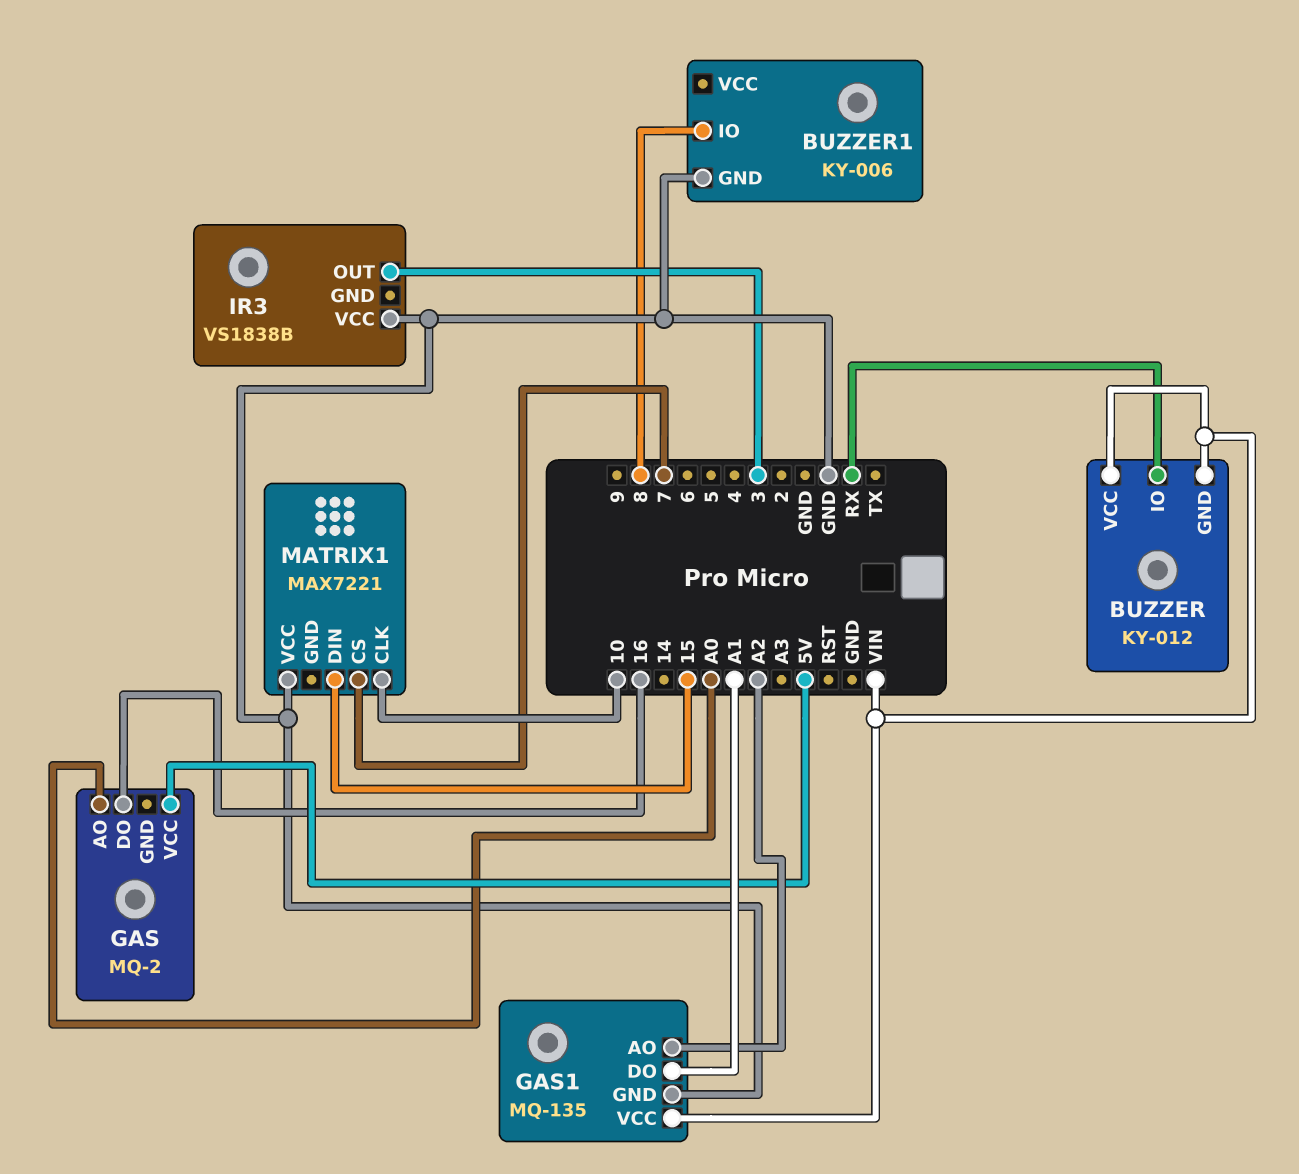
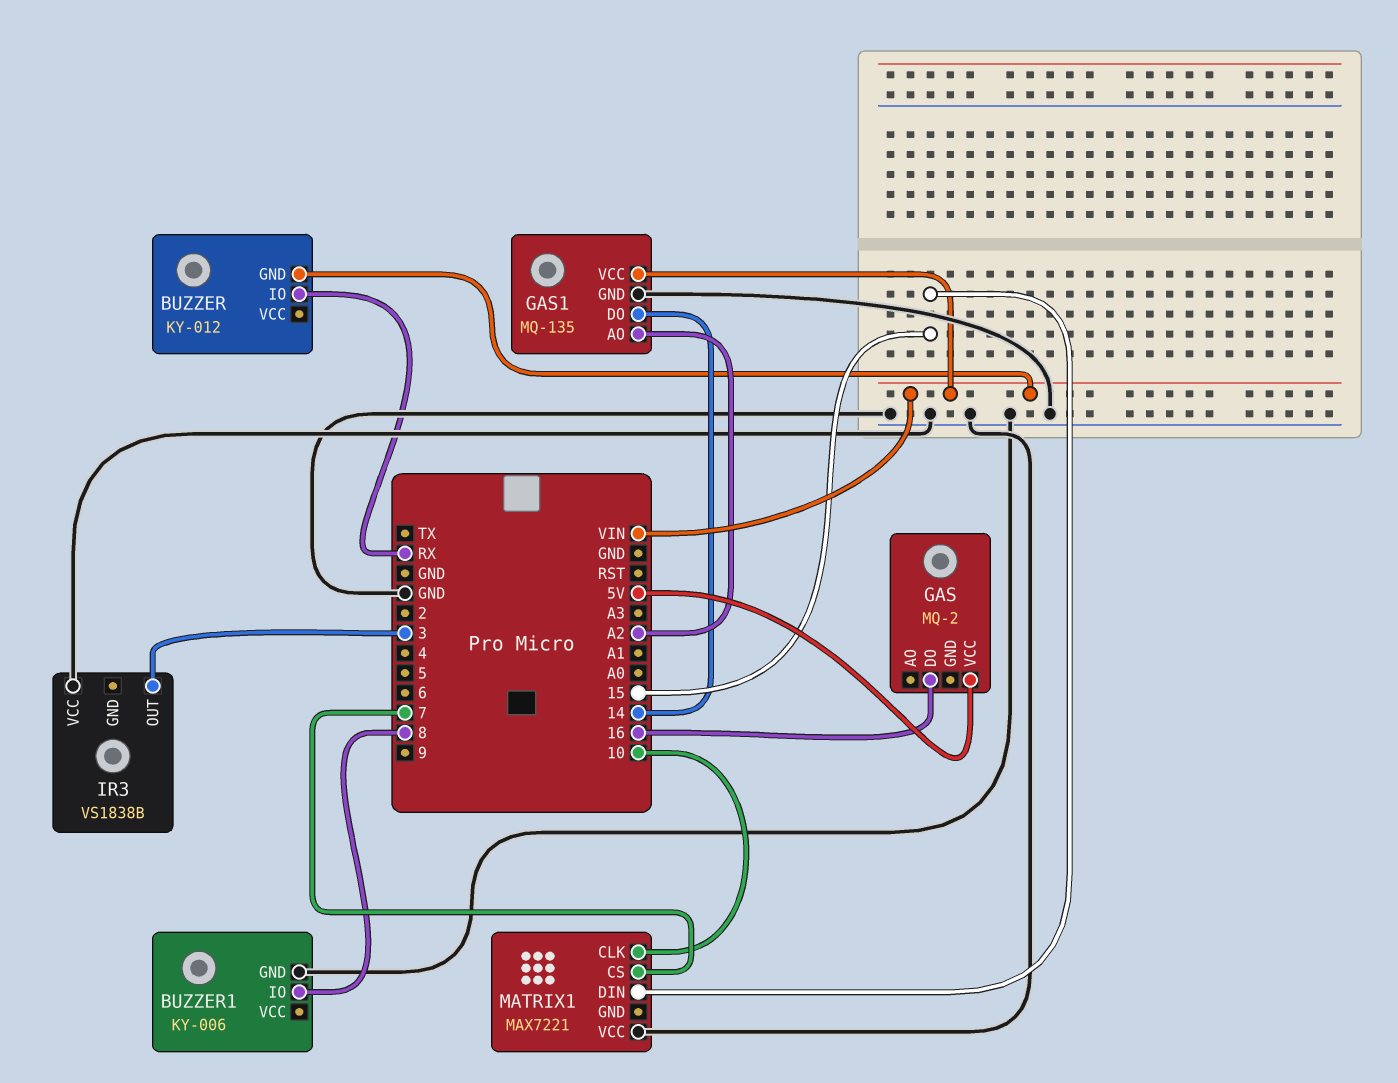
BUZZER pin VCC: VIN -> none
GAS pin AO: A0 -> none
GAS1 pin DO: A1 -> 14

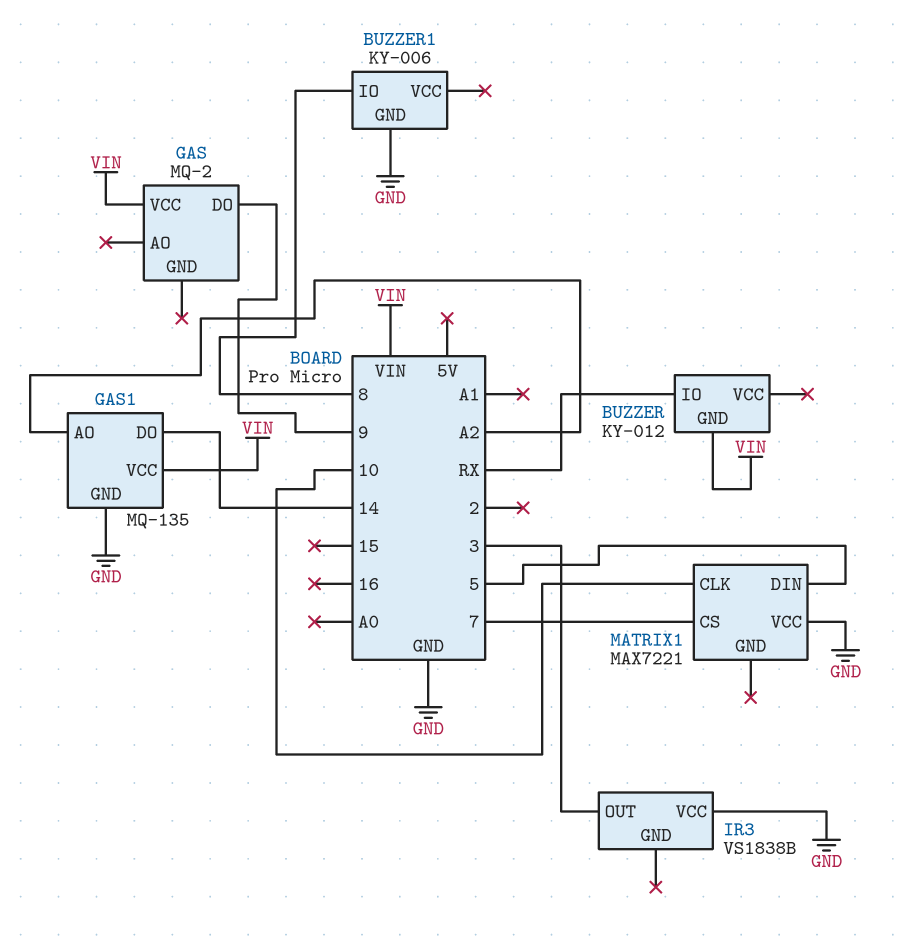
GAS pin DO: 16 -> 9
GAS pin VCC: 5V -> VIN
MATRIX1 pin DIN: 15 -> 5

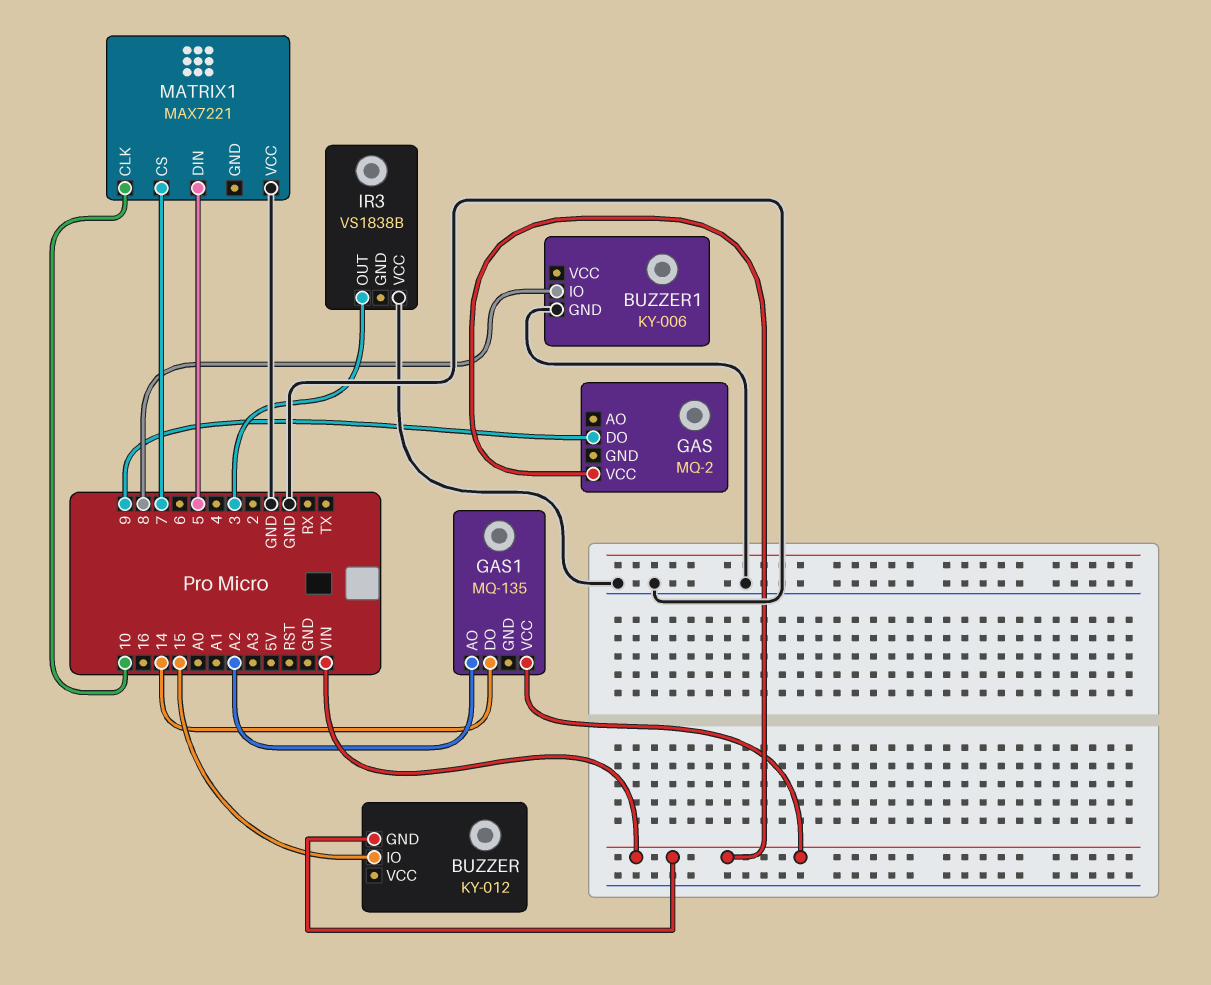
BUZZER pin IO: RX -> 15
GAS1 pin GND: GND -> none

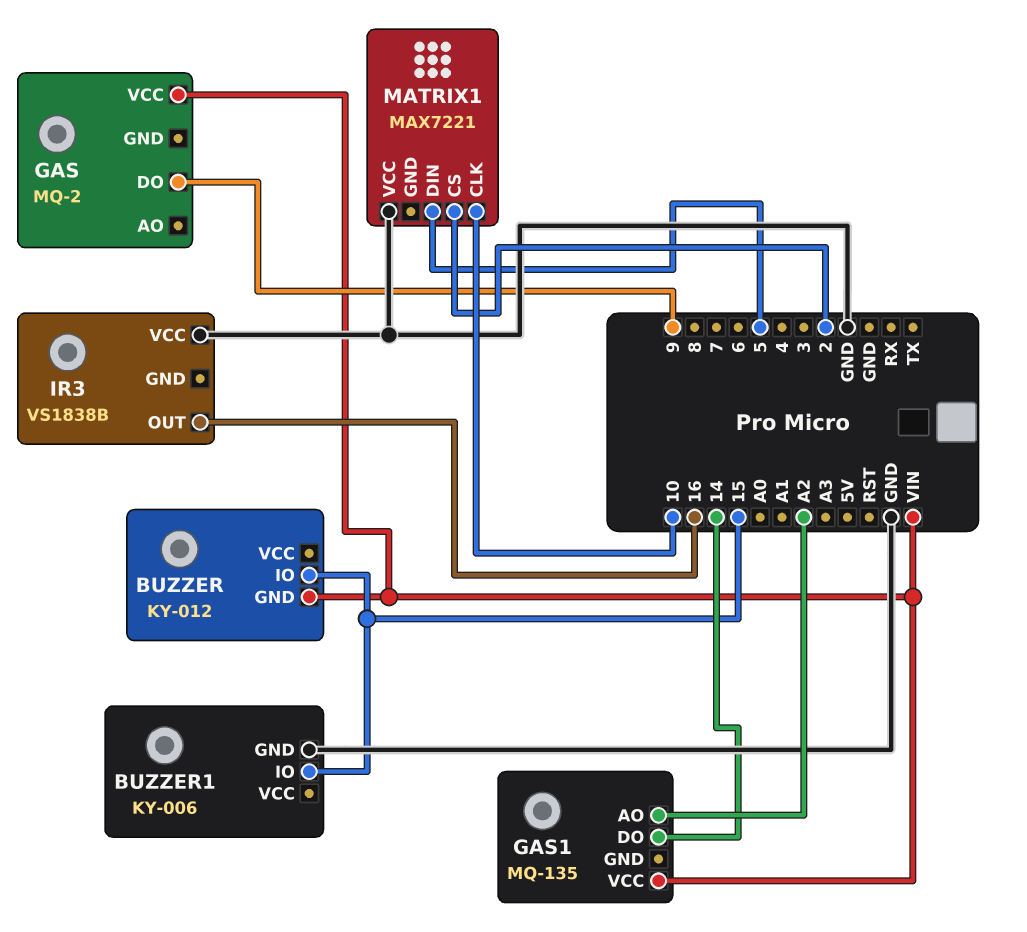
BUZZER1 pin IO: 8 -> 15
IR3 pin OUT: 3 -> 16
MATRIX1 pin CS: 7 -> 2

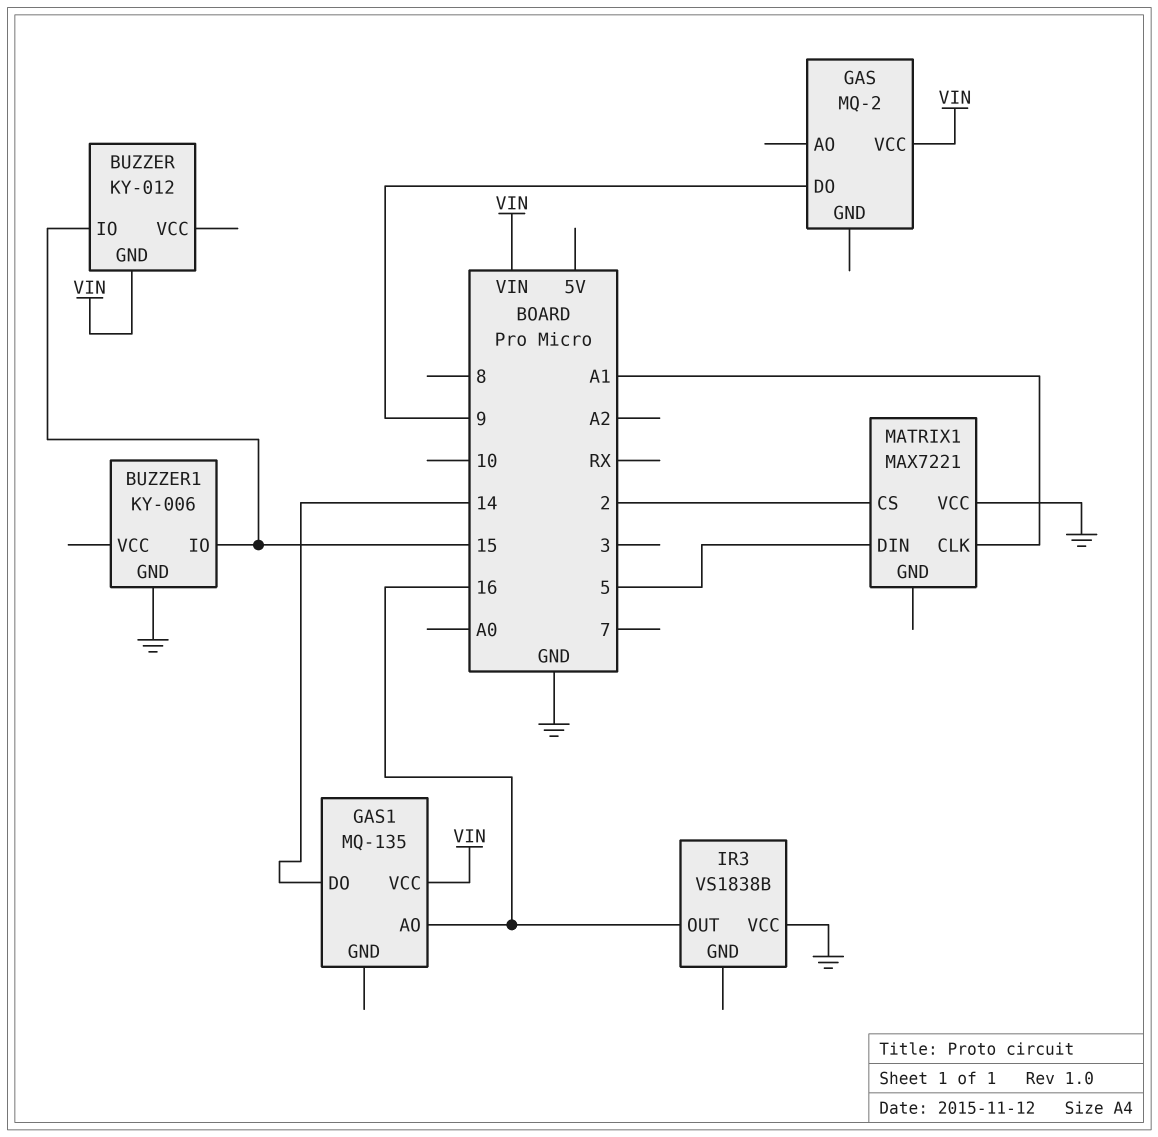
GAS1 pin AO: A2 -> 16
MATRIX1 pin CLK: 10 -> A1

